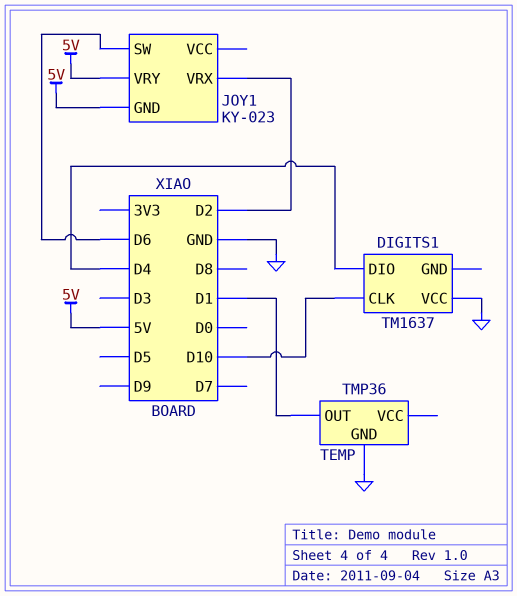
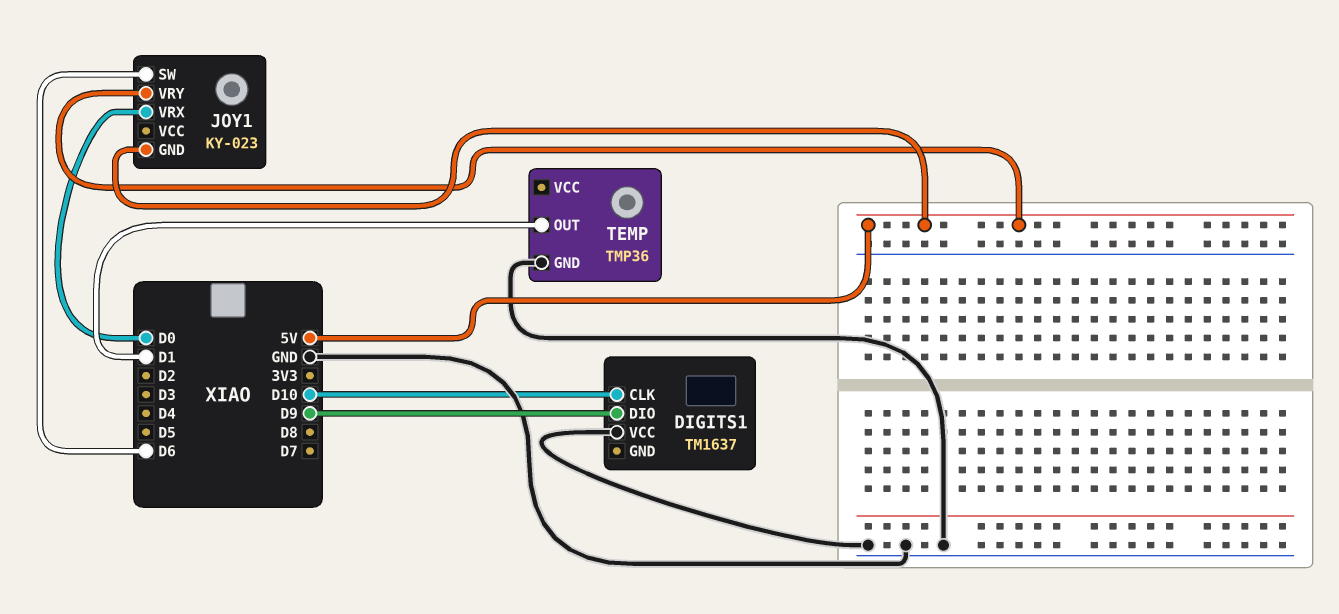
DIGITS1 pin DIO: D4 -> D9
JOY1 pin VRX: D2 -> D0

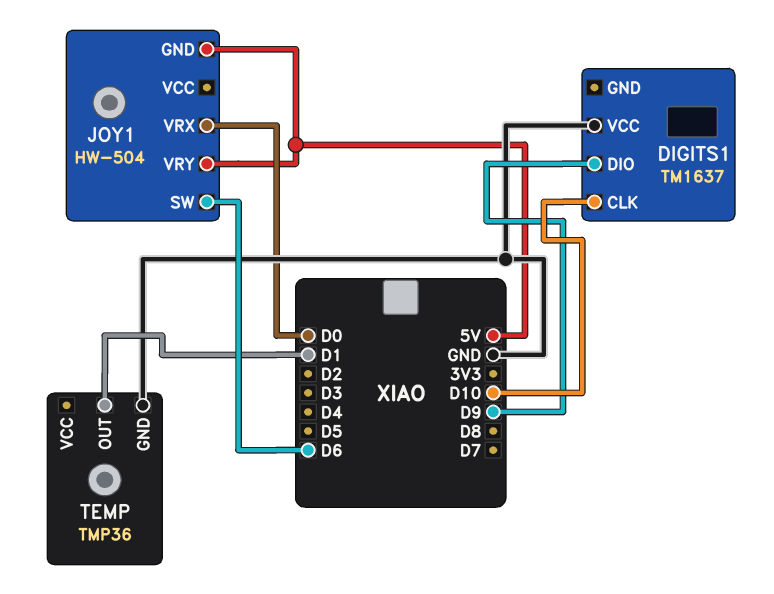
JOY1: KY-023 -> HW-504

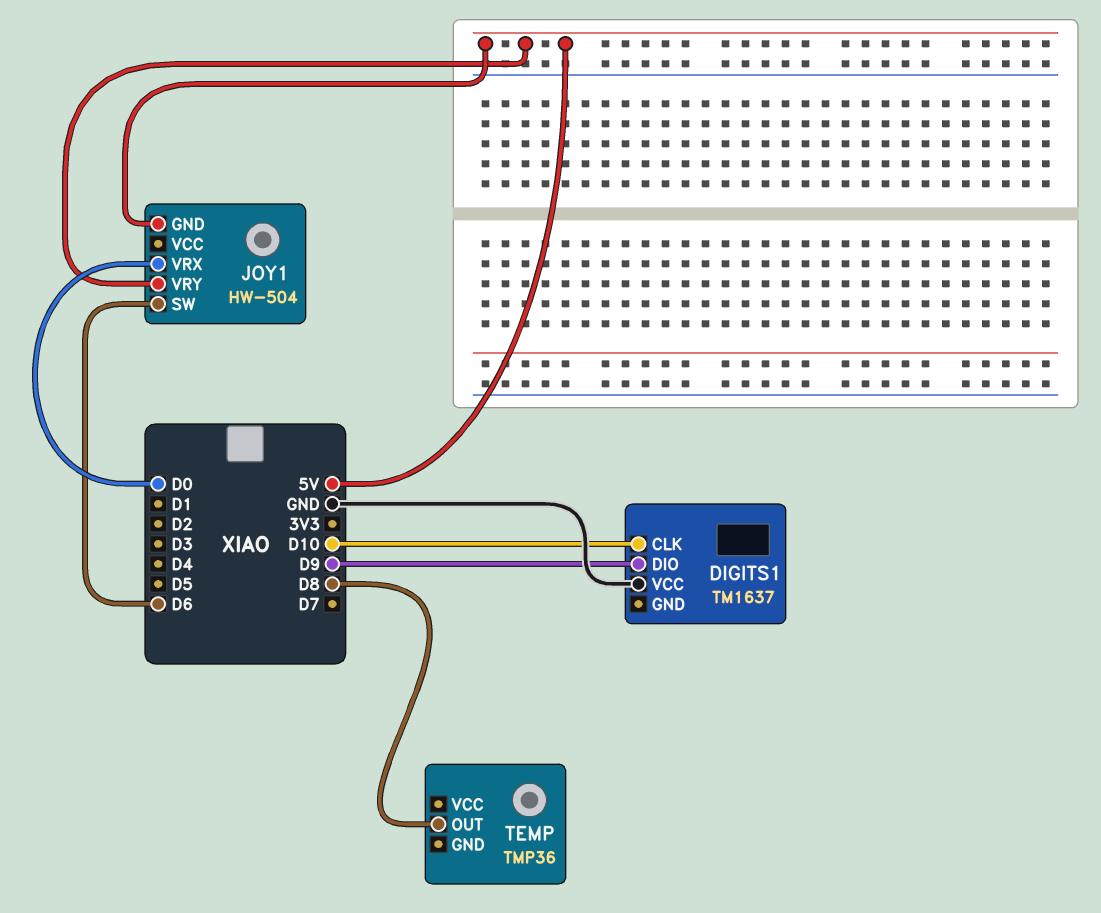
TEMP pin GND: GND -> none
TEMP pin OUT: D1 -> D8

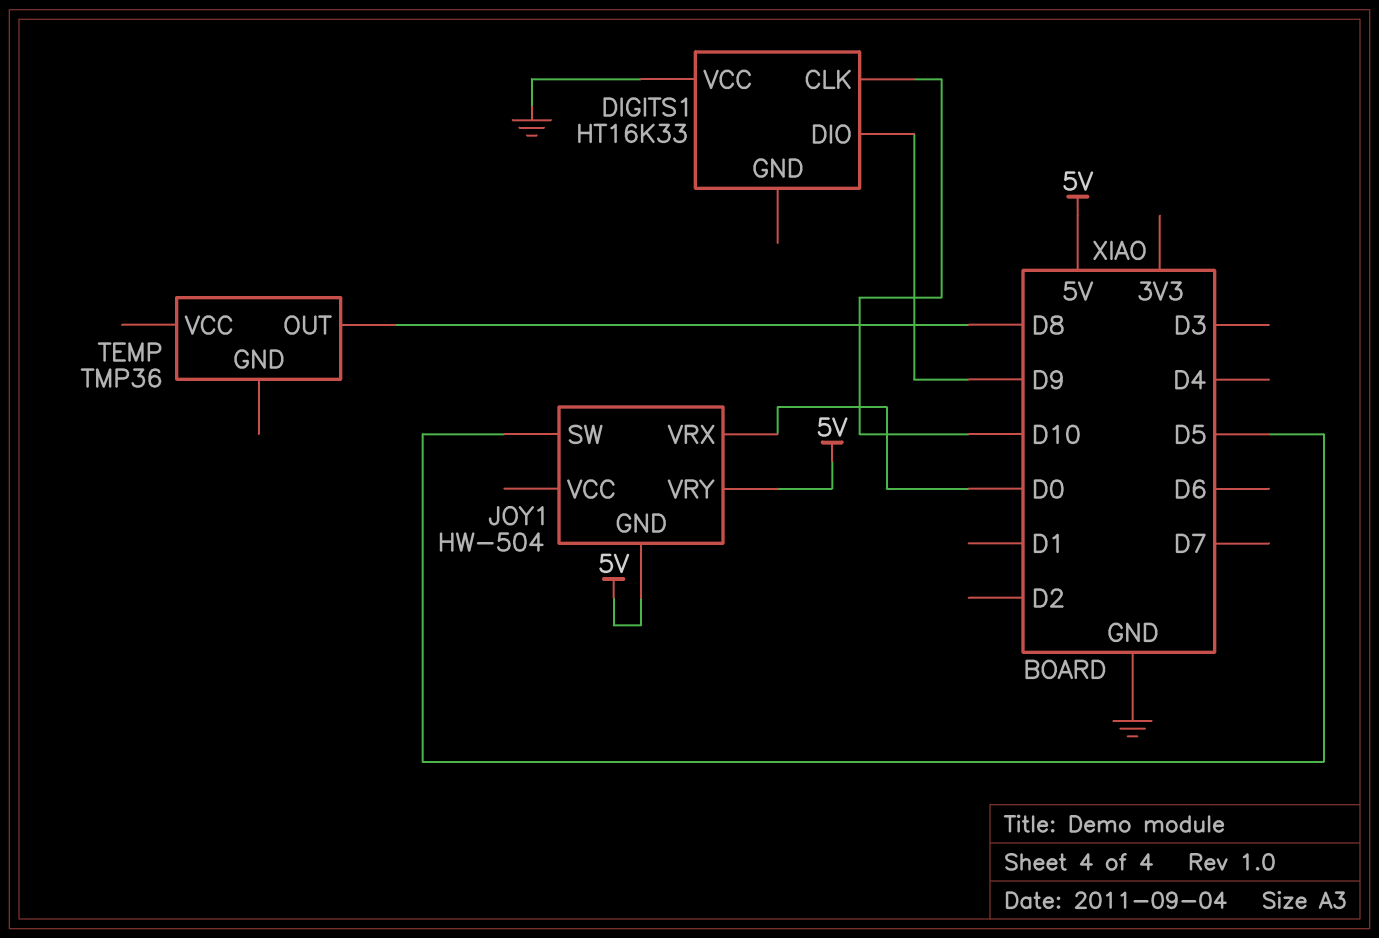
DIGITS1: TM1637 -> HT16K33
JOY1 pin SW: D6 -> D5

